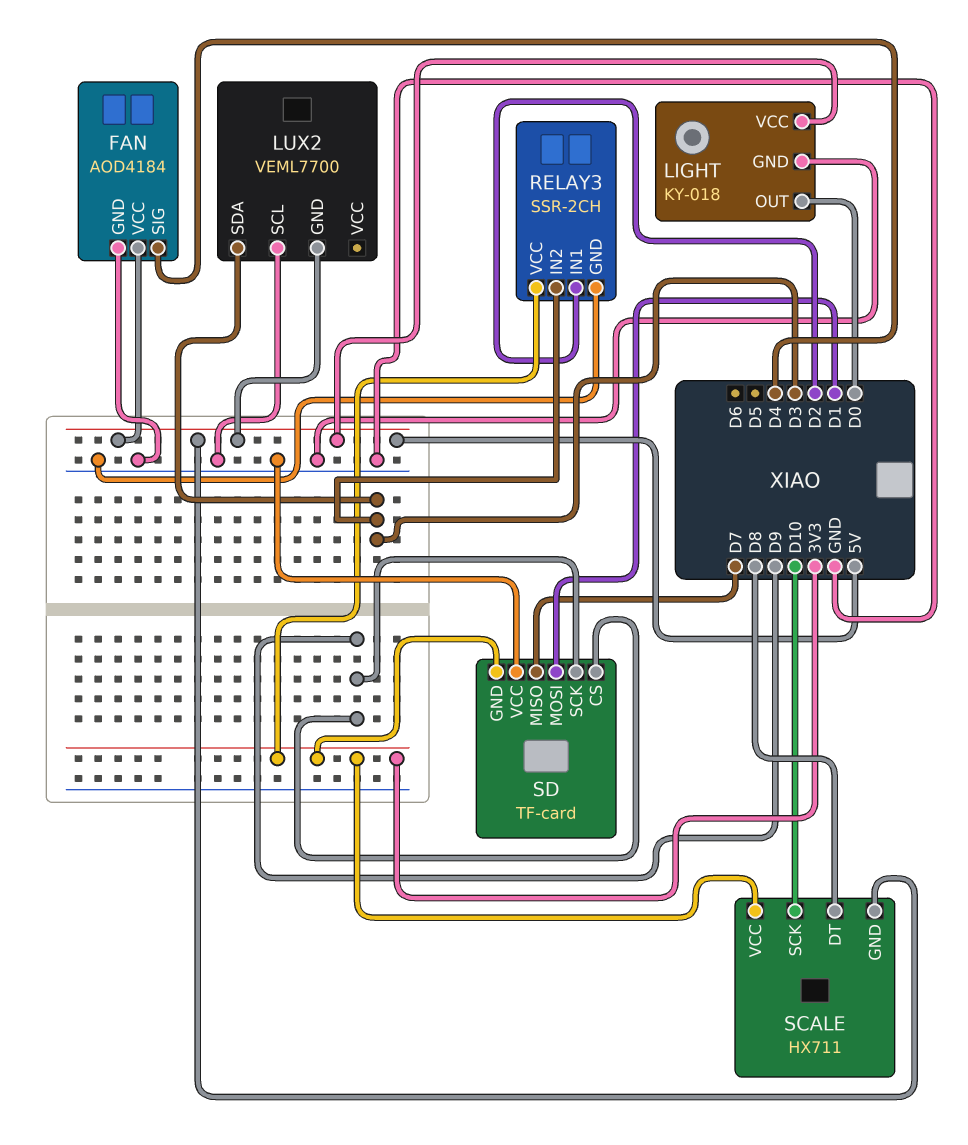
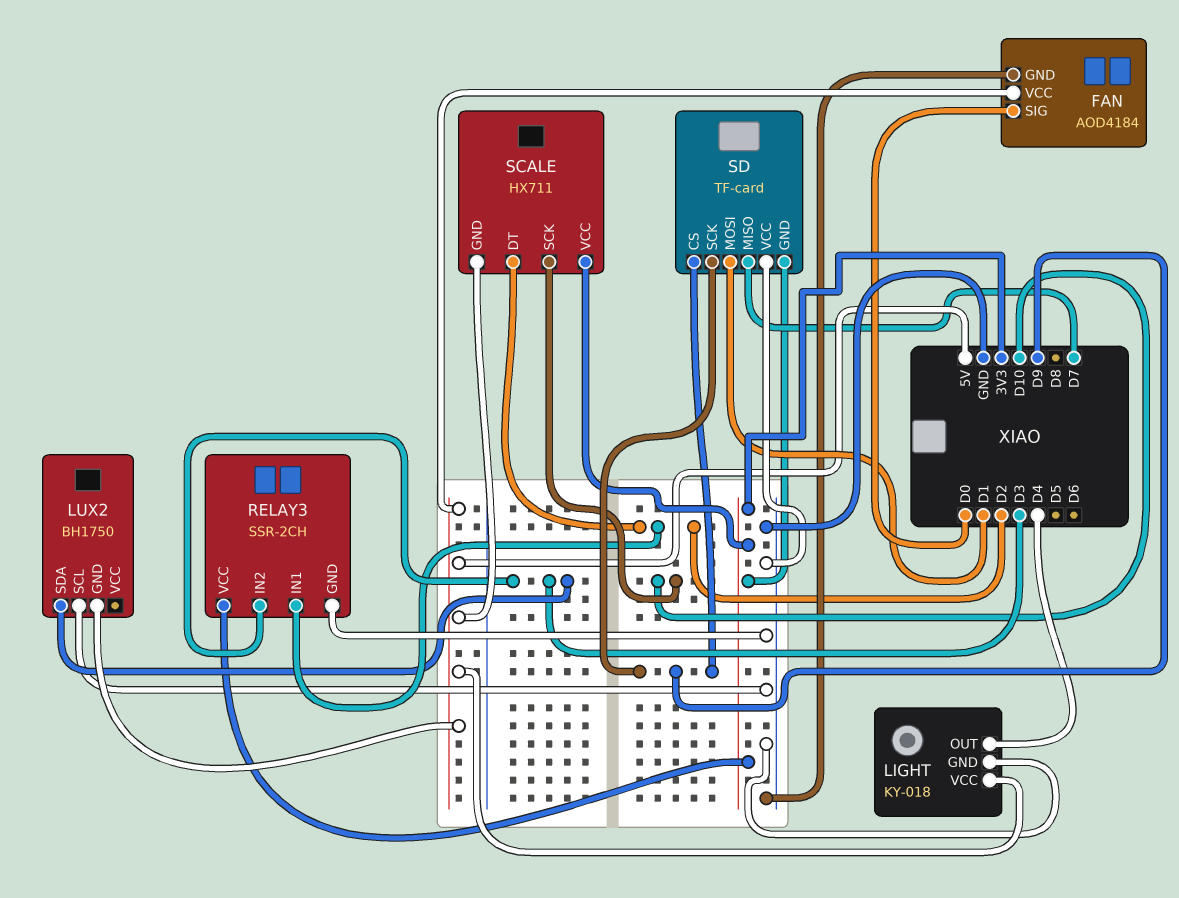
FAN pin SIG: D4 -> D0
LIGHT pin OUT: D0 -> D4
LUX2: VEML7700 -> BH1750
SCALE pin DT: D8 -> D2

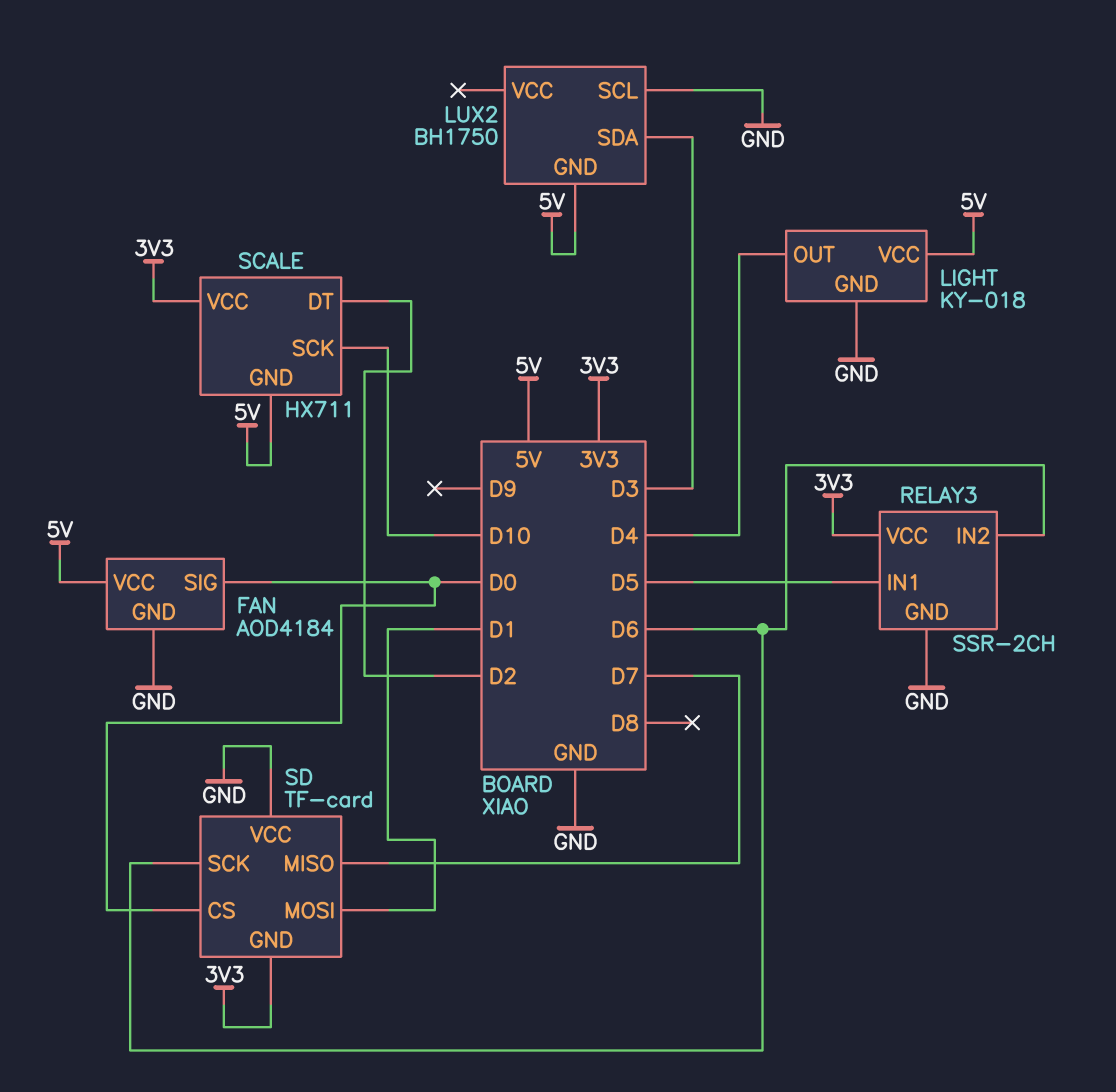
RELAY3 pin IN1: D2 -> D5
RELAY3 pin IN2: D3 -> D6
SD pin CS: D9 -> D0
SD pin SCK: D9 -> D6

